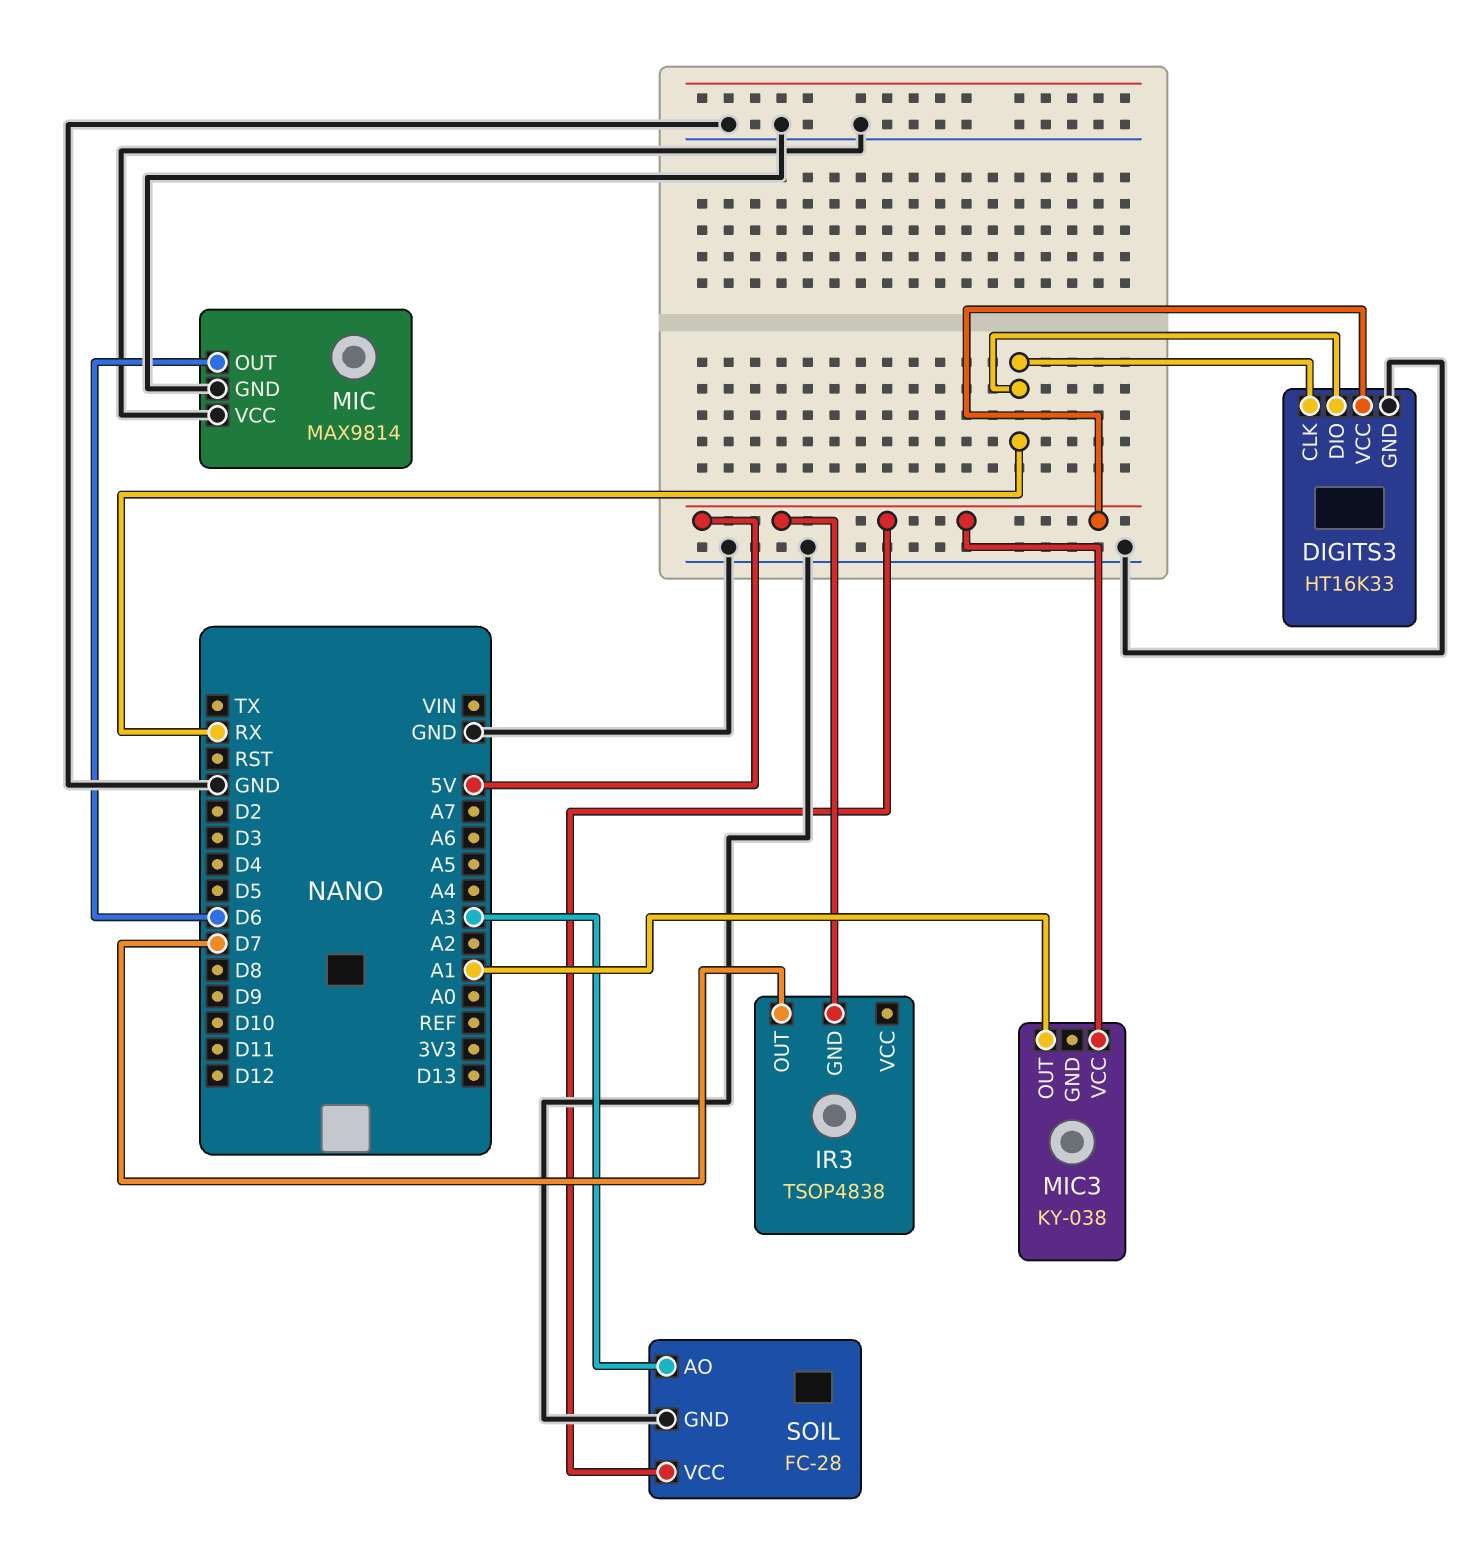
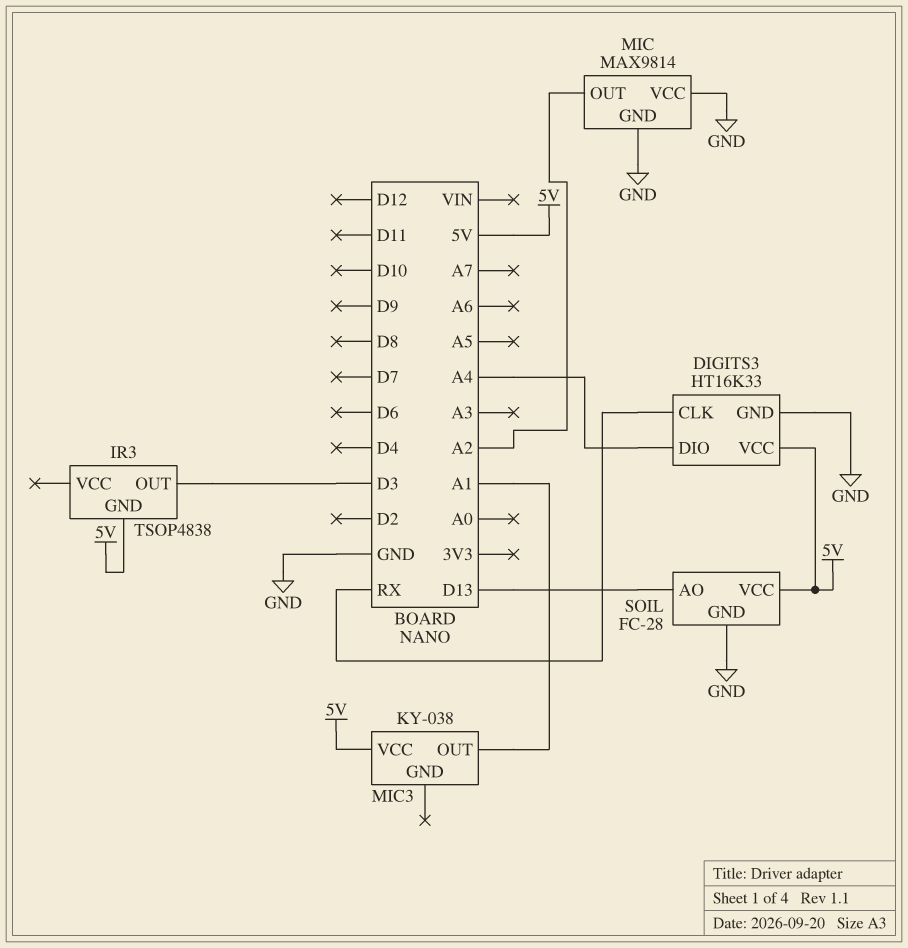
DIGITS3 pin DIO: RX -> A4
IR3 pin OUT: D7 -> D3
MIC pin OUT: D6 -> A2
SOIL pin AO: A3 -> D13

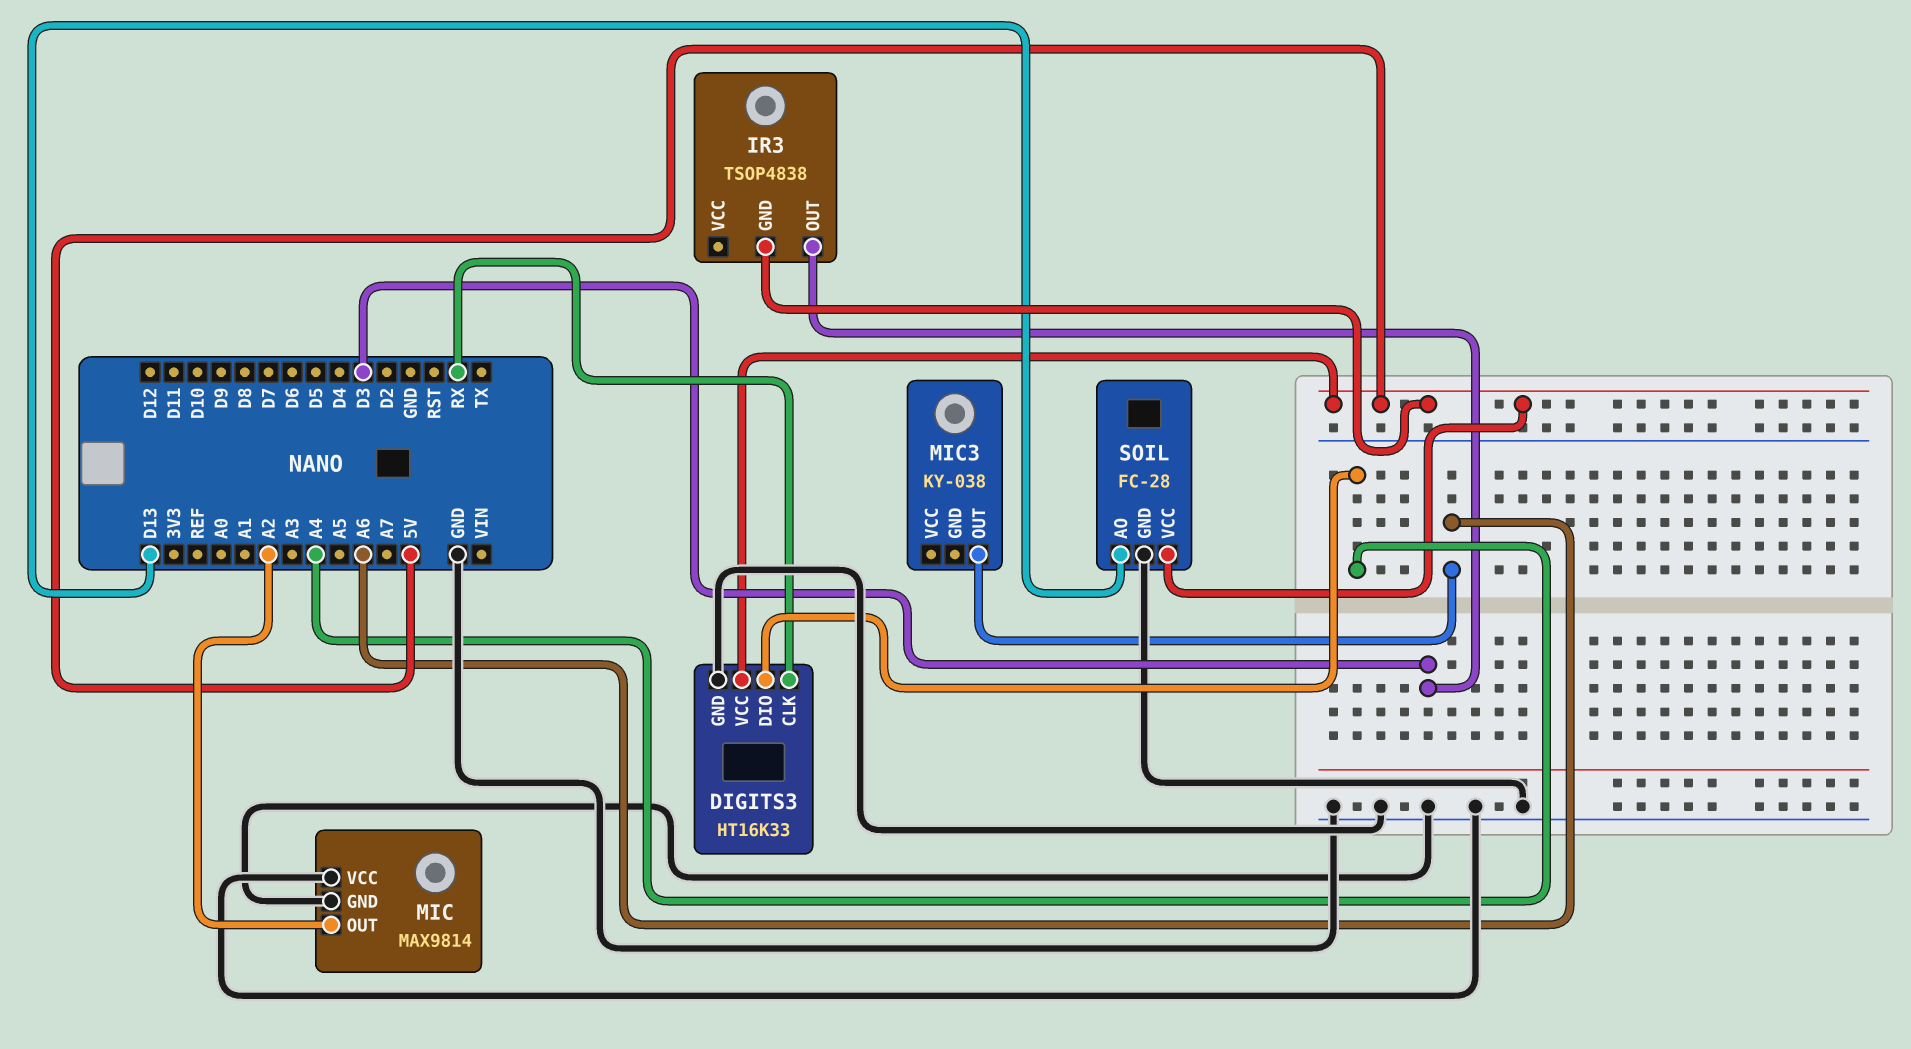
MIC3 pin OUT: A1 -> A6
MIC3 pin VCC: 5V -> none

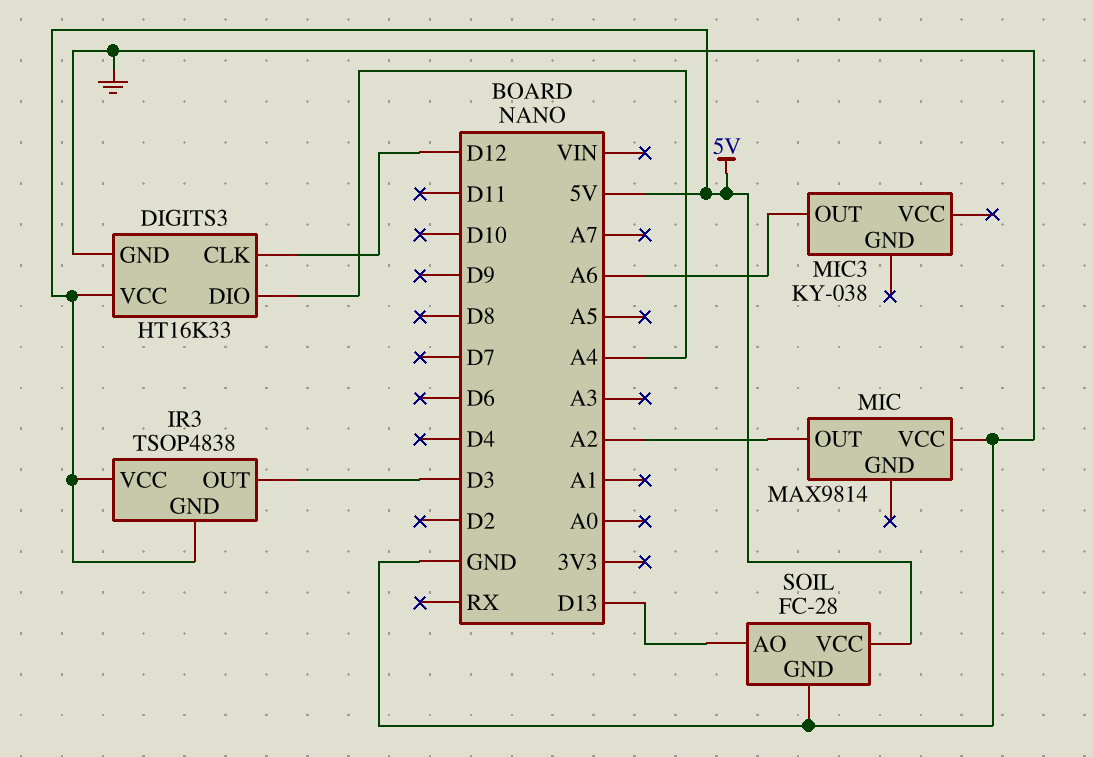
DIGITS3 pin CLK: RX -> D12
IR3 pin VCC: none -> 5V
MIC pin GND: GND -> none

